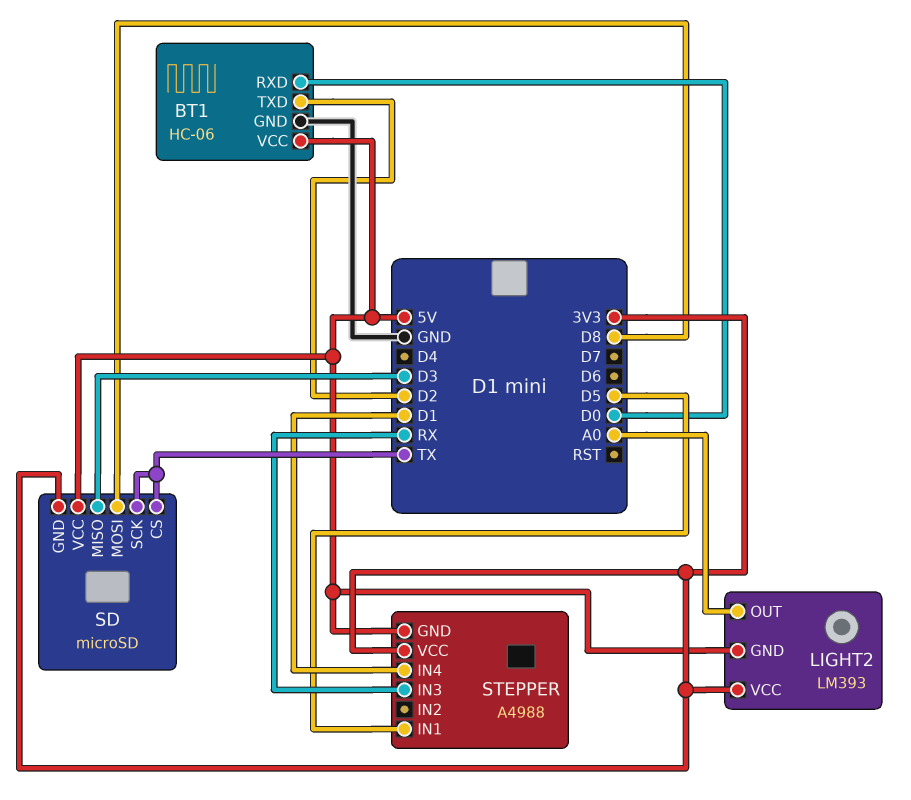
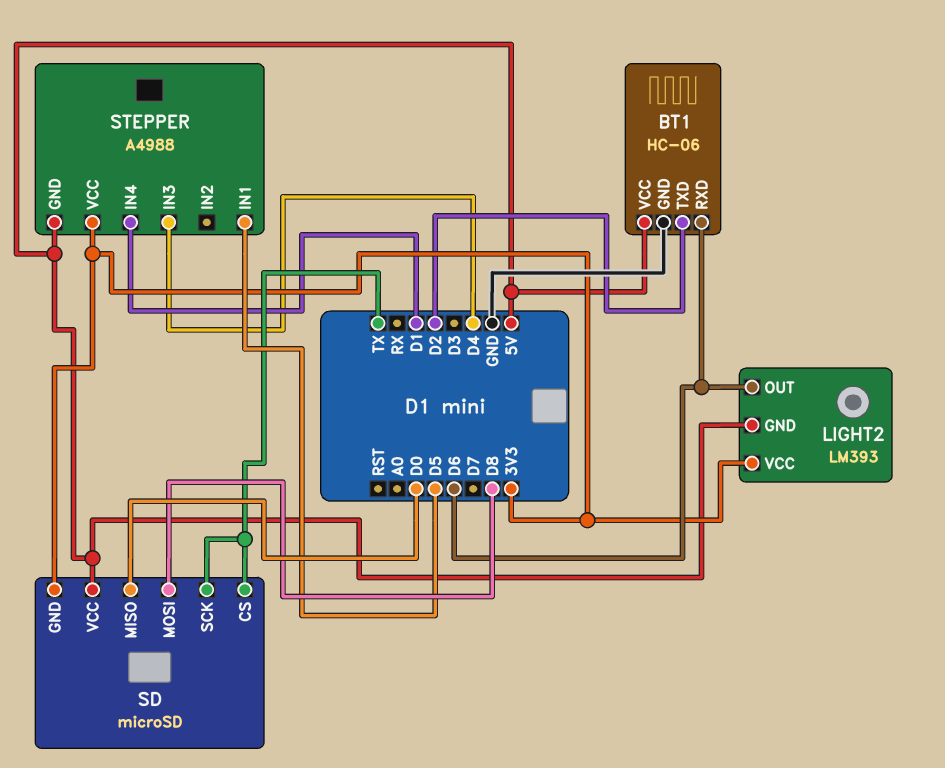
BT1 pin RXD: D0 -> D6
LIGHT2 pin OUT: A0 -> D6
SD pin MISO: D3 -> D0
STEPPER pin IN3: RX -> D4

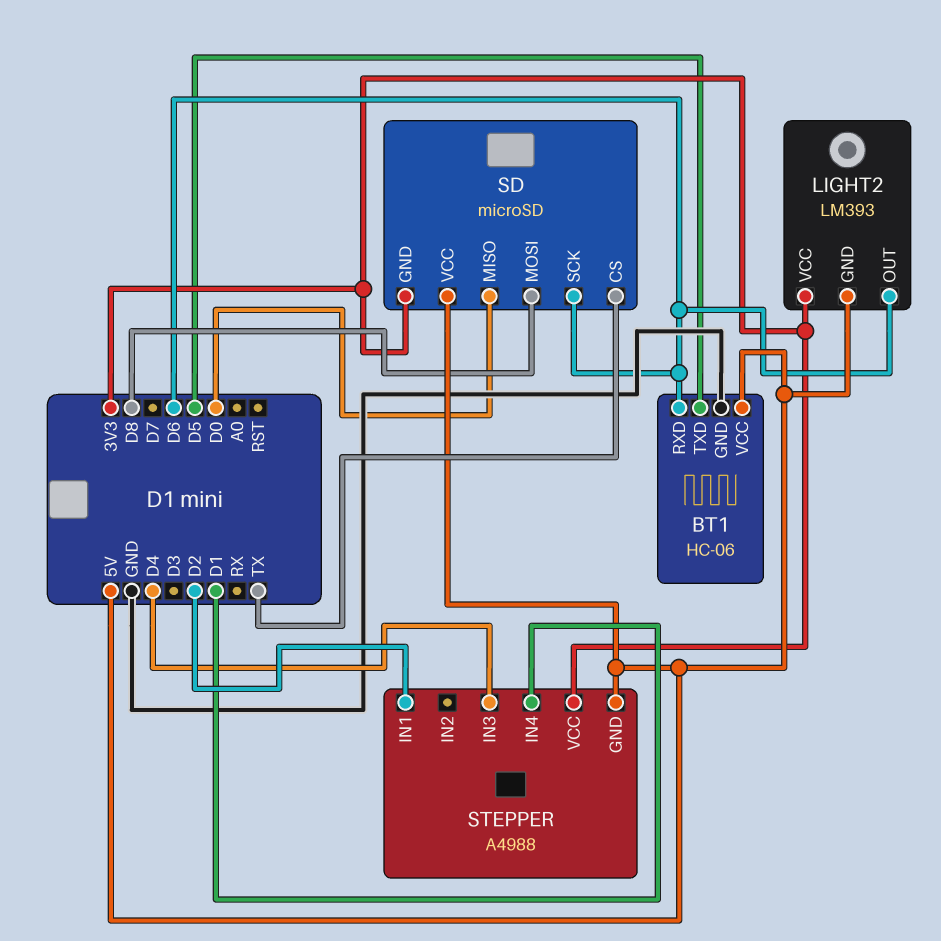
BT1 pin TXD: D2 -> D5
SD pin SCK: TX -> D6
STEPPER pin IN1: D5 -> D2

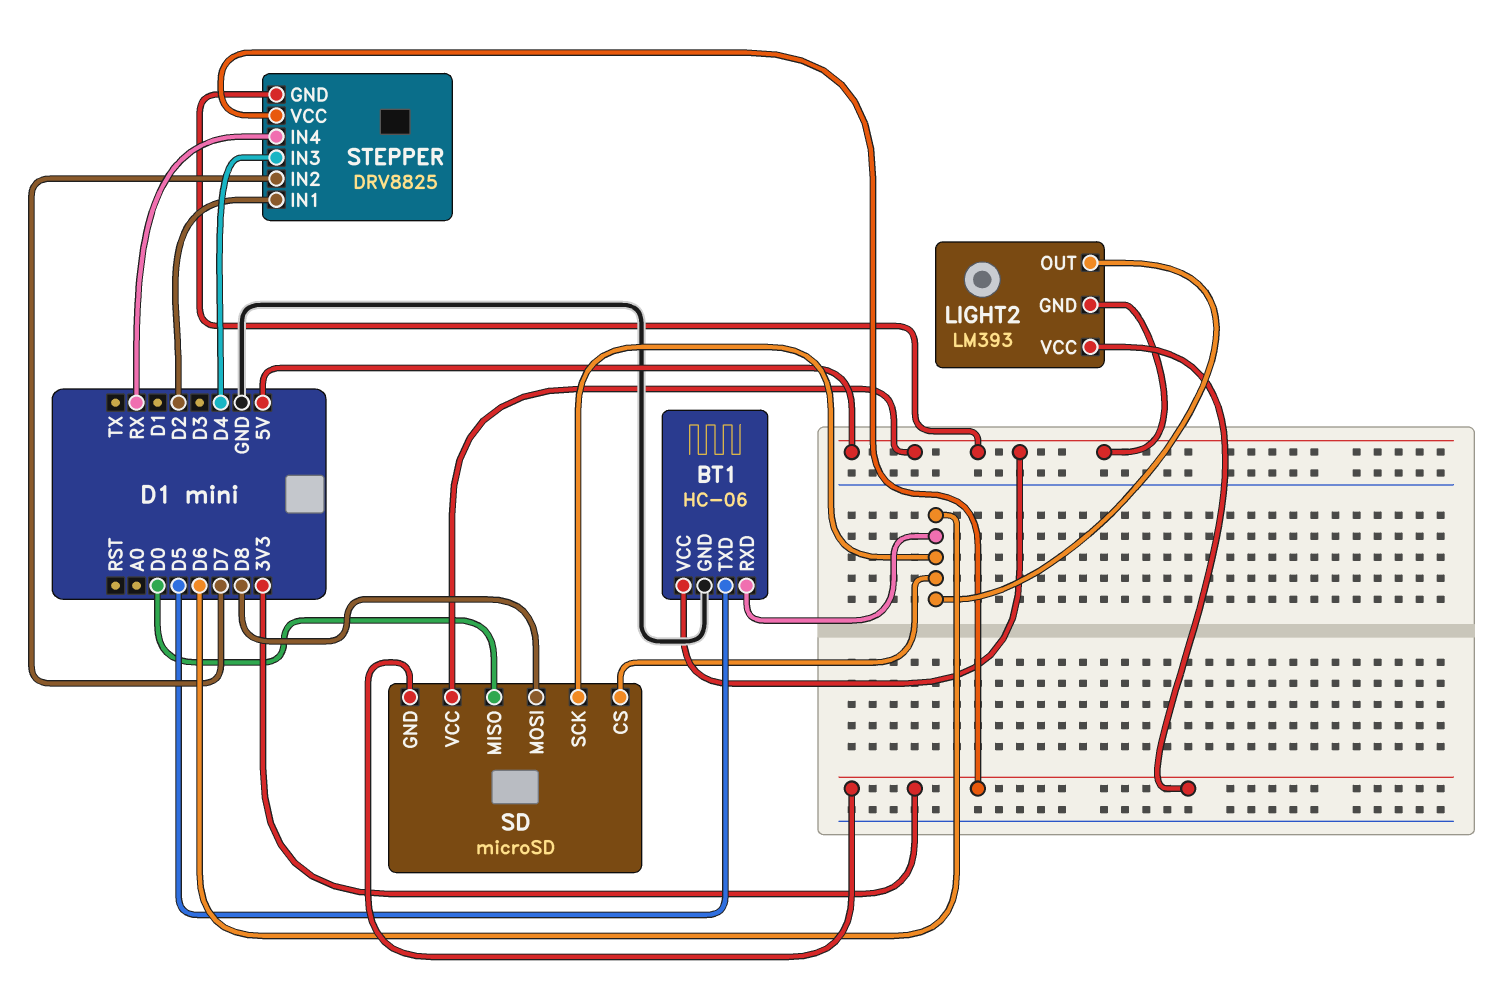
SD pin CS: TX -> D6
STEPPER: A4988 -> DRV8825
STEPPER pin IN2: none -> D7
STEPPER pin IN4: D1 -> RX

